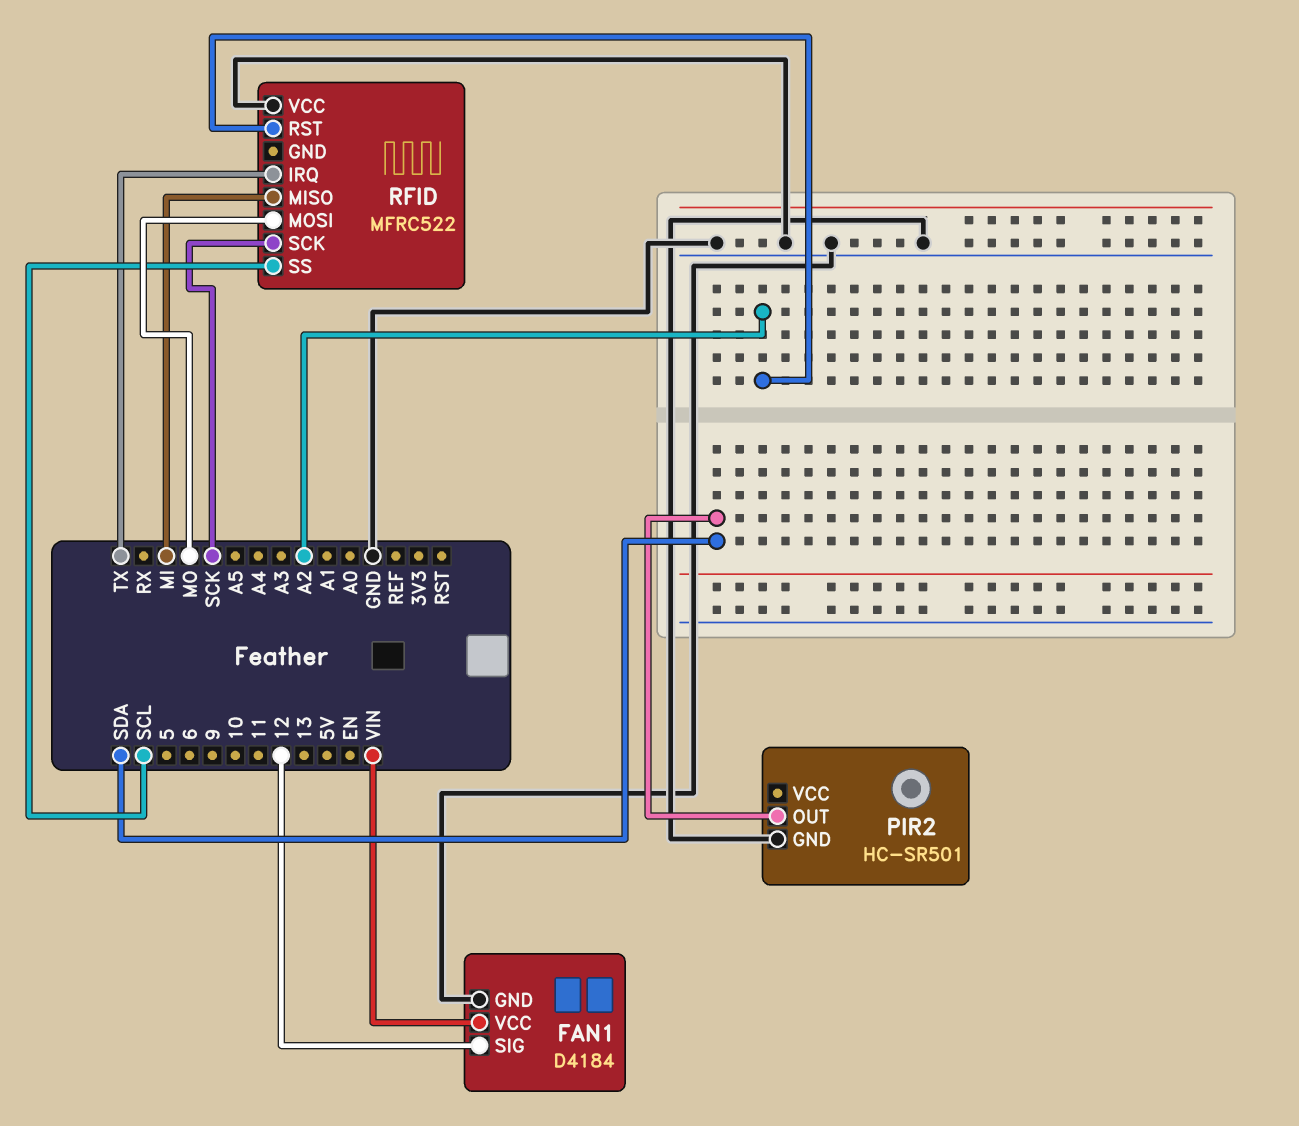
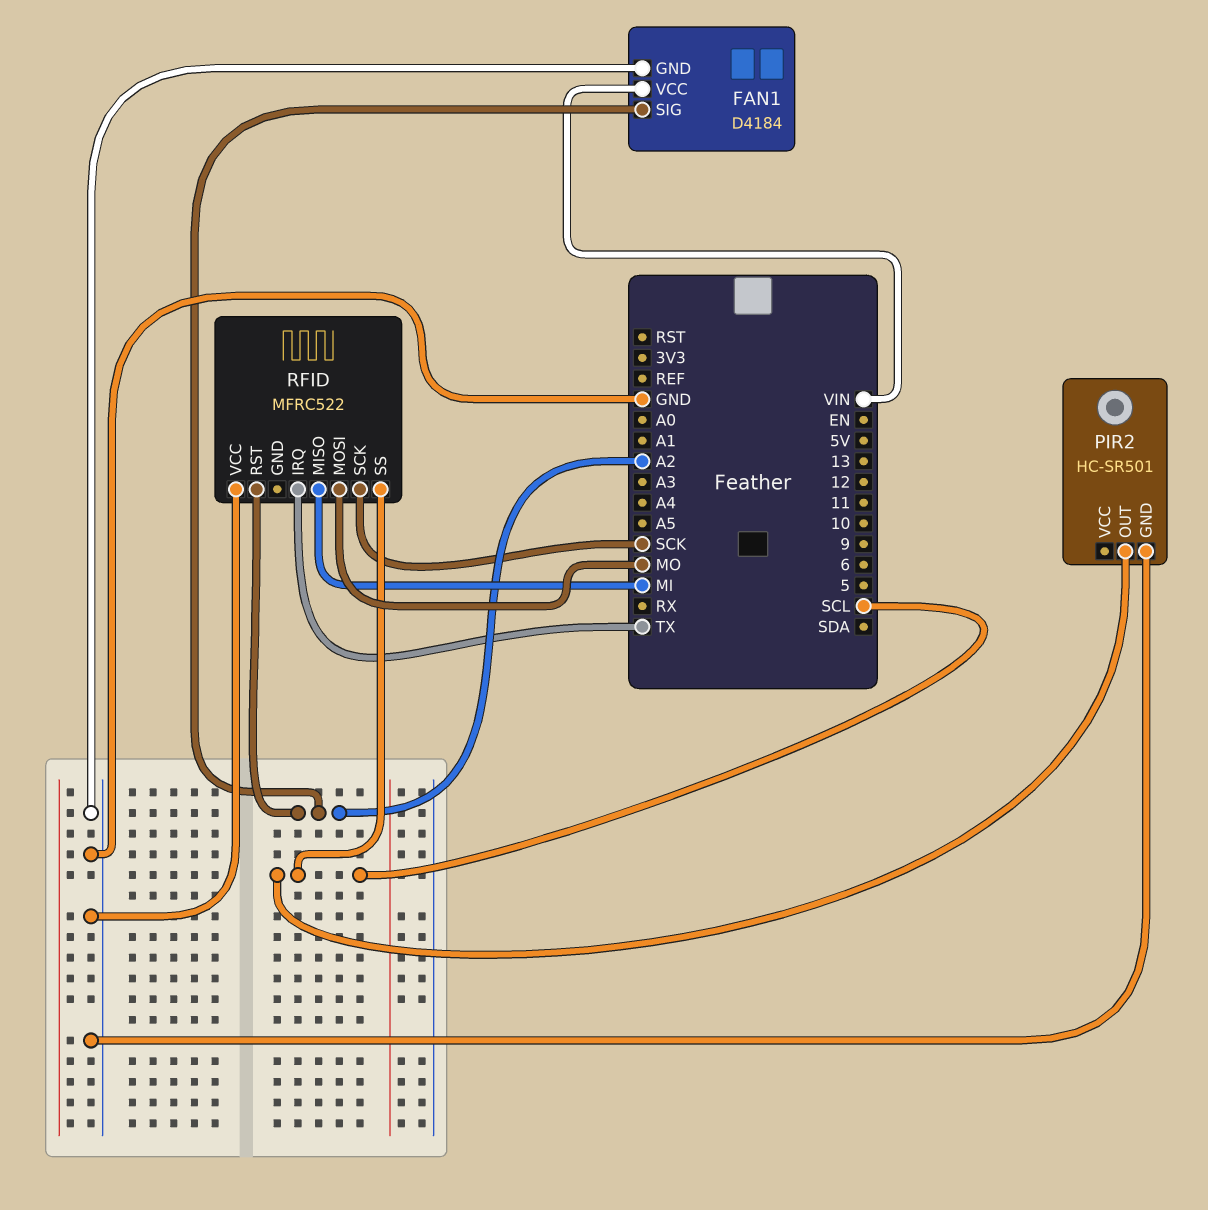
FAN1 pin SIG: 12 -> A2
PIR2 pin OUT: SDA -> SCL

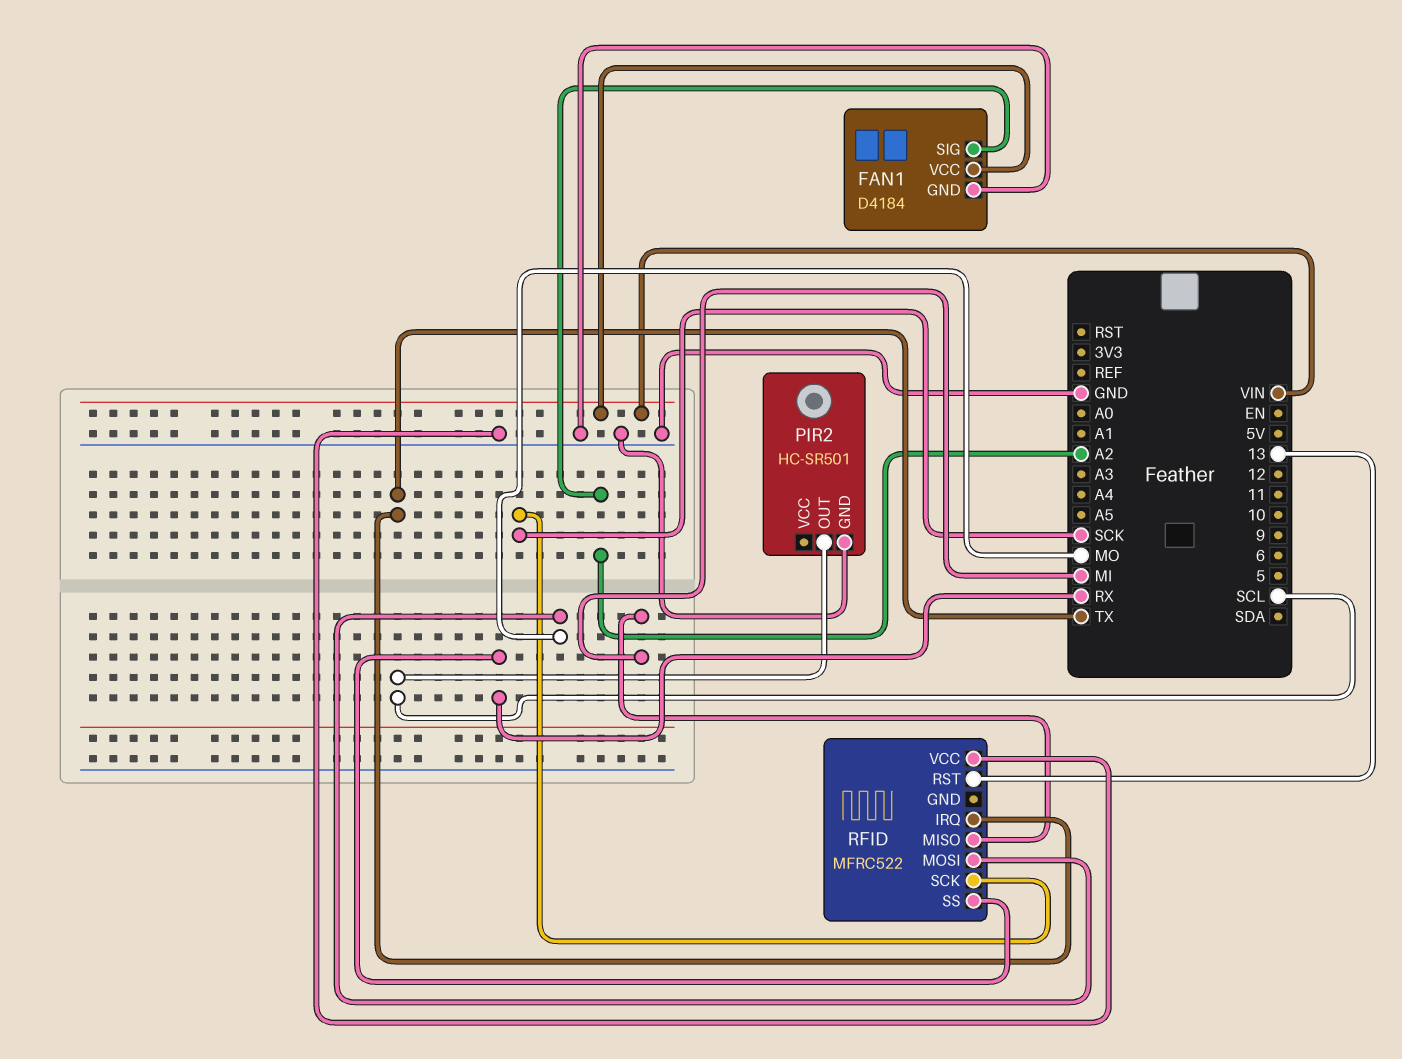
RFID pin RST: A2 -> 13
RFID pin SS: SCL -> RX

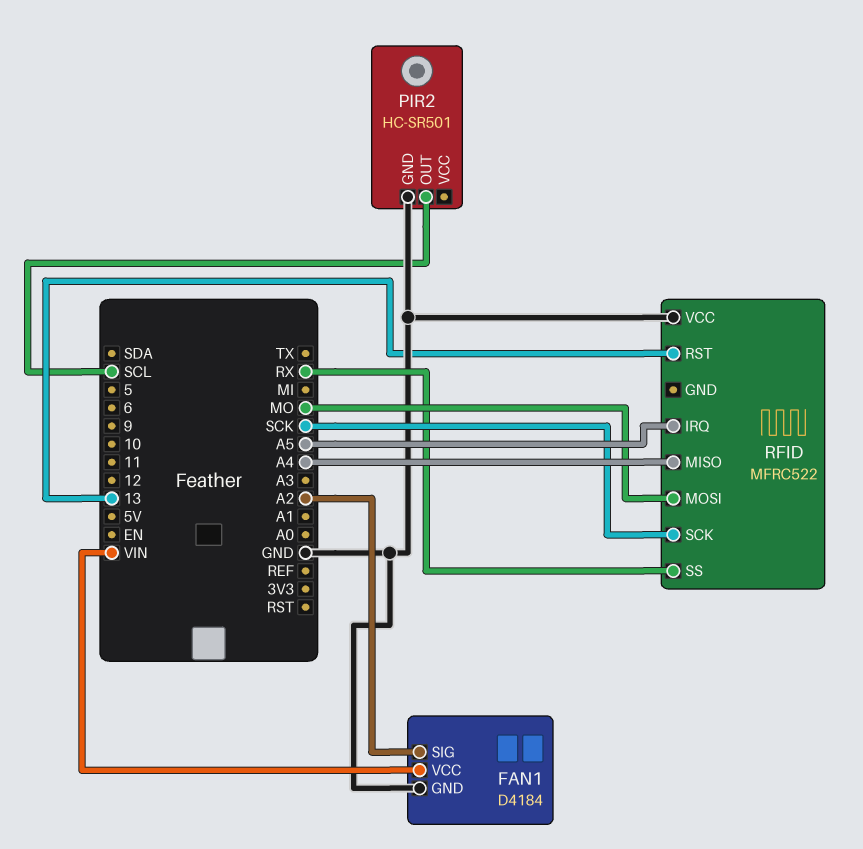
RFID pin IRQ: TX -> A5
RFID pin MISO: MI -> A4

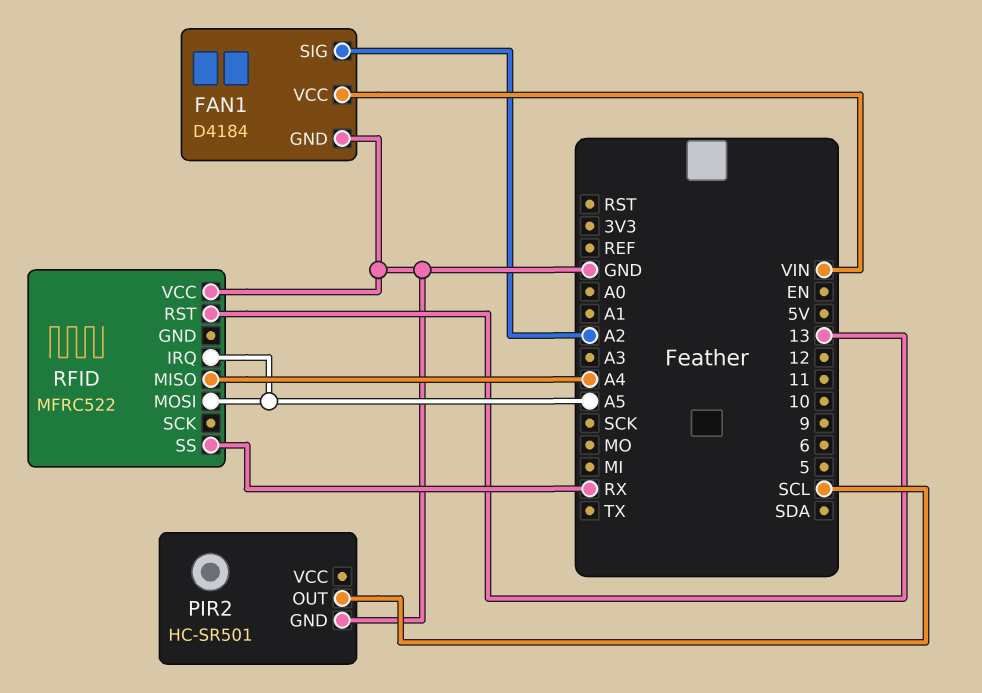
RFID pin MOSI: MO -> A5
RFID pin SCK: SCK -> none

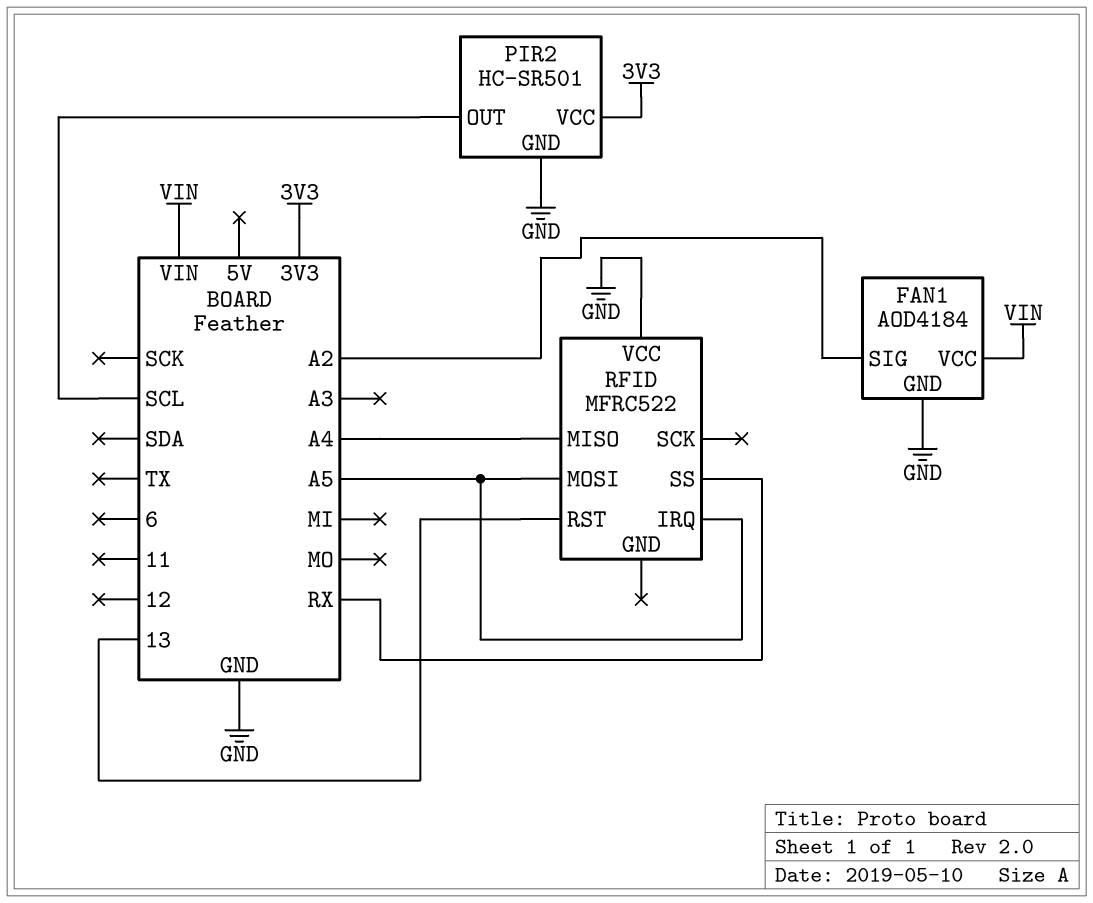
FAN1: D4184 -> AOD4184
PIR2 pin VCC: none -> 3V3

